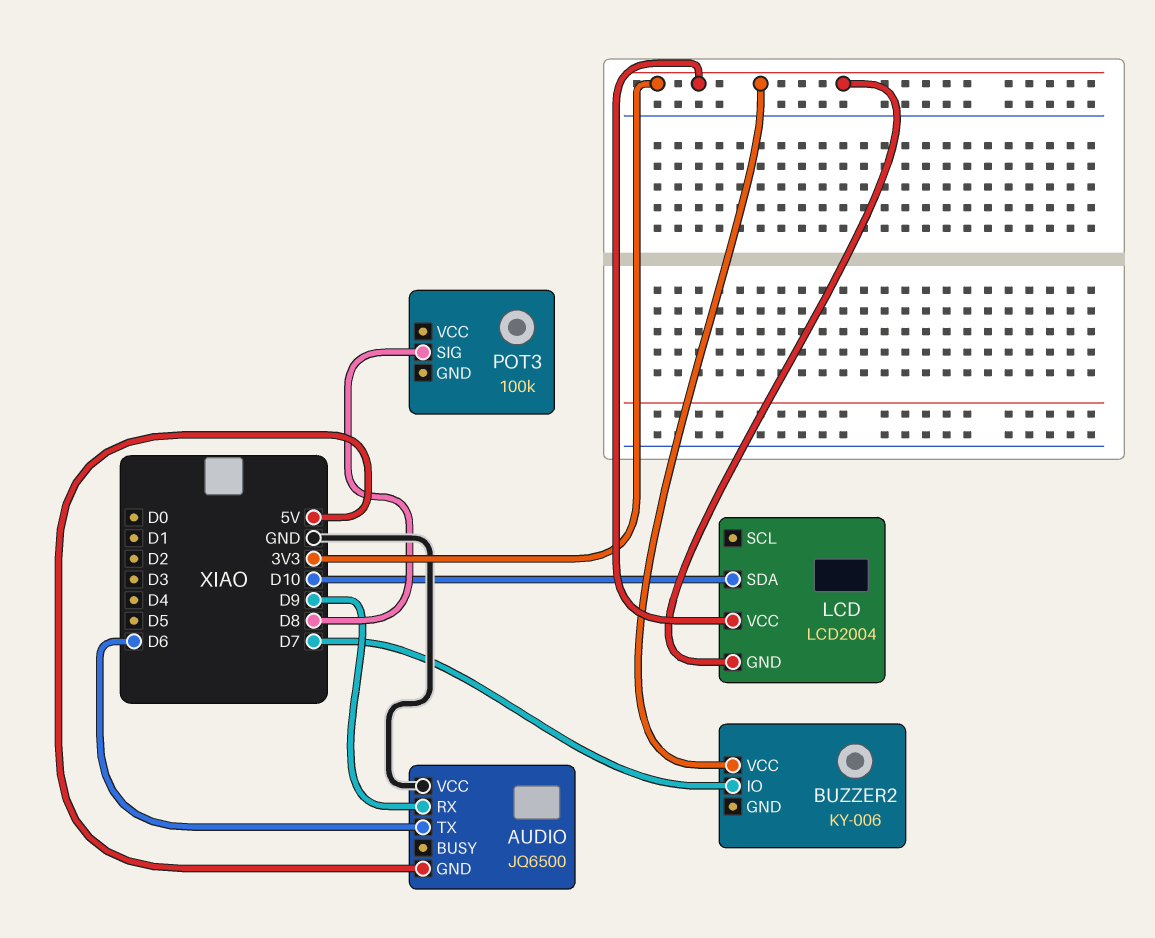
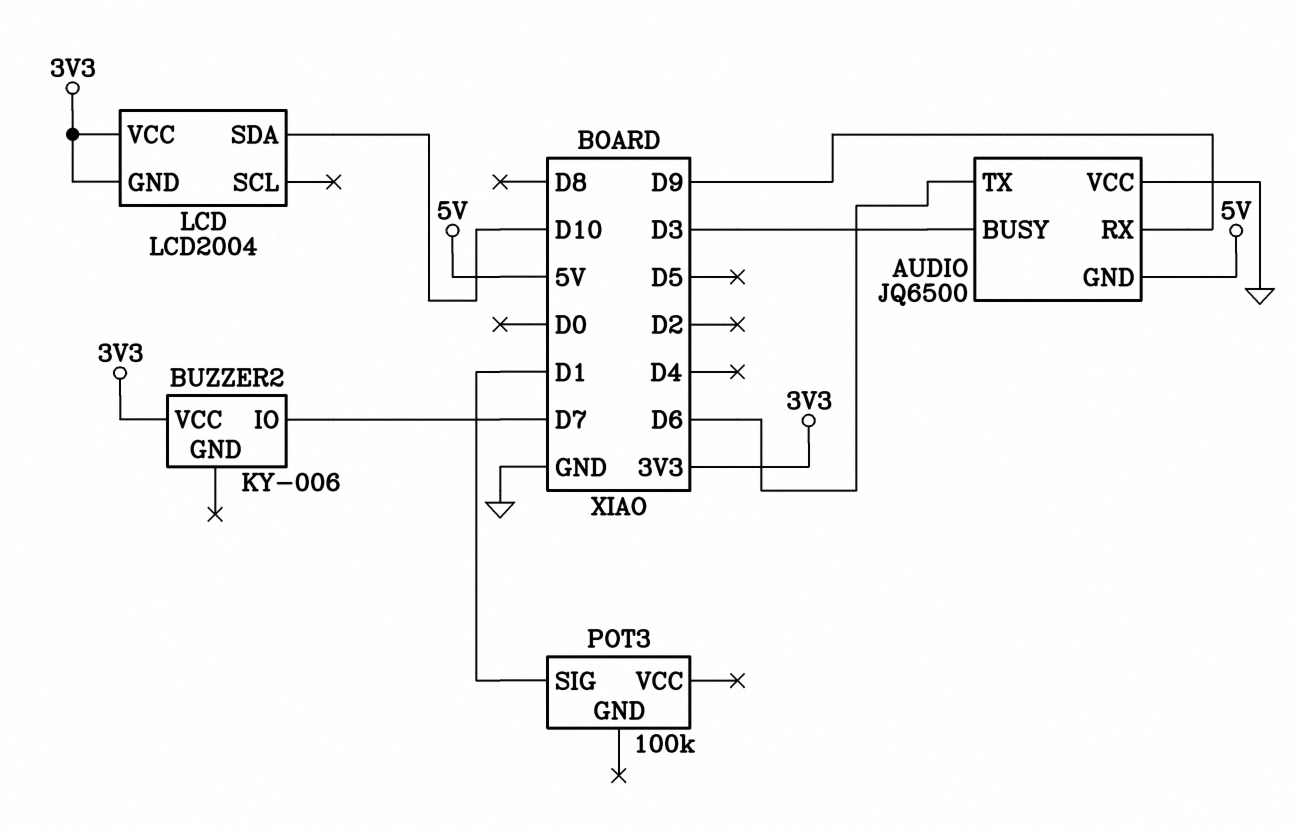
AUDIO pin BUSY: none -> D3
POT3 pin SIG: D8 -> D1

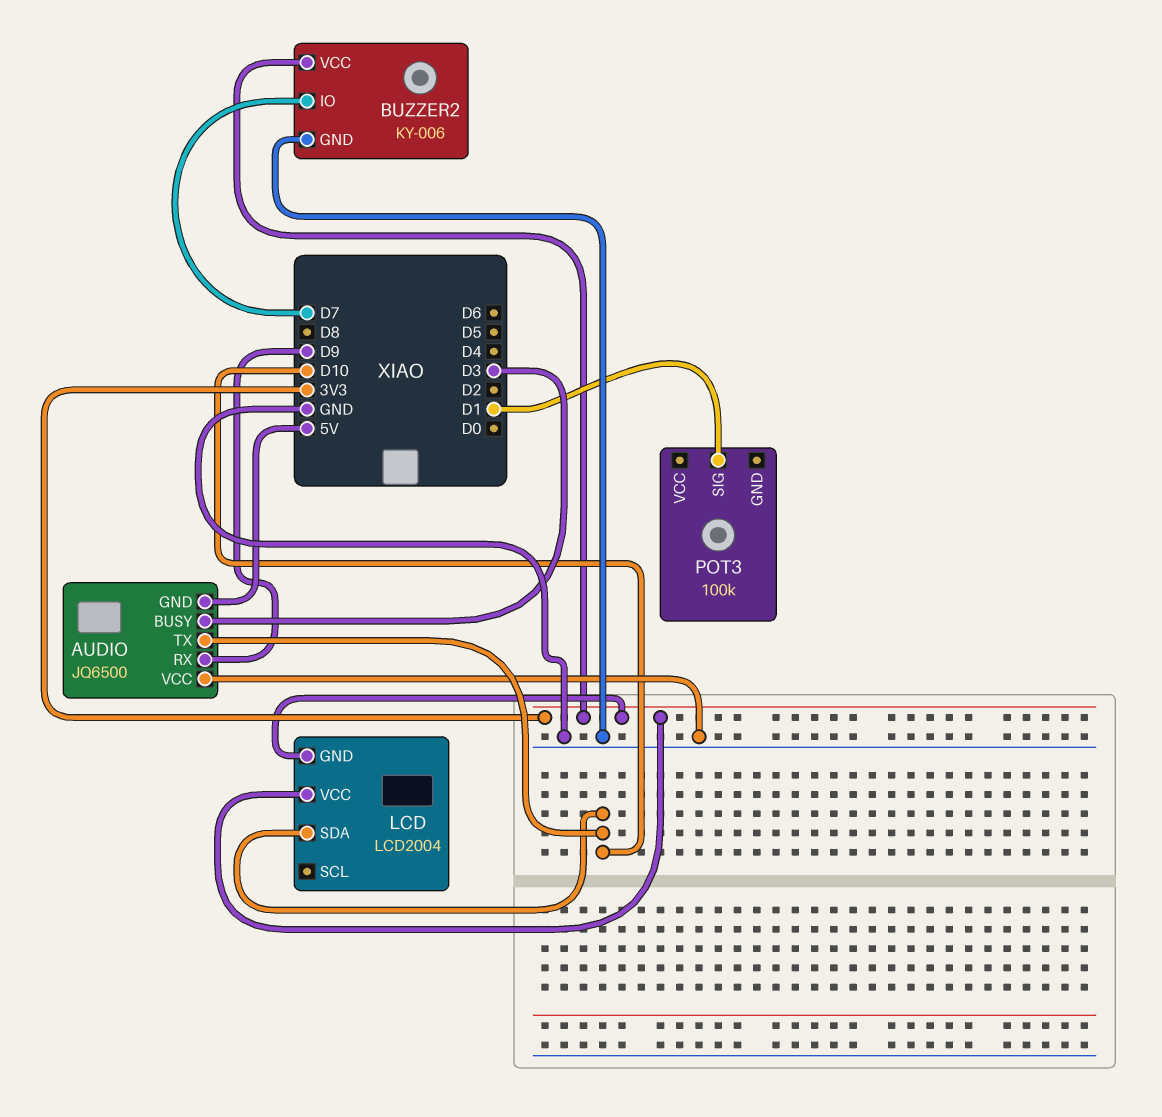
AUDIO pin TX: D6 -> D10
BUZZER2 pin GND: none -> GND

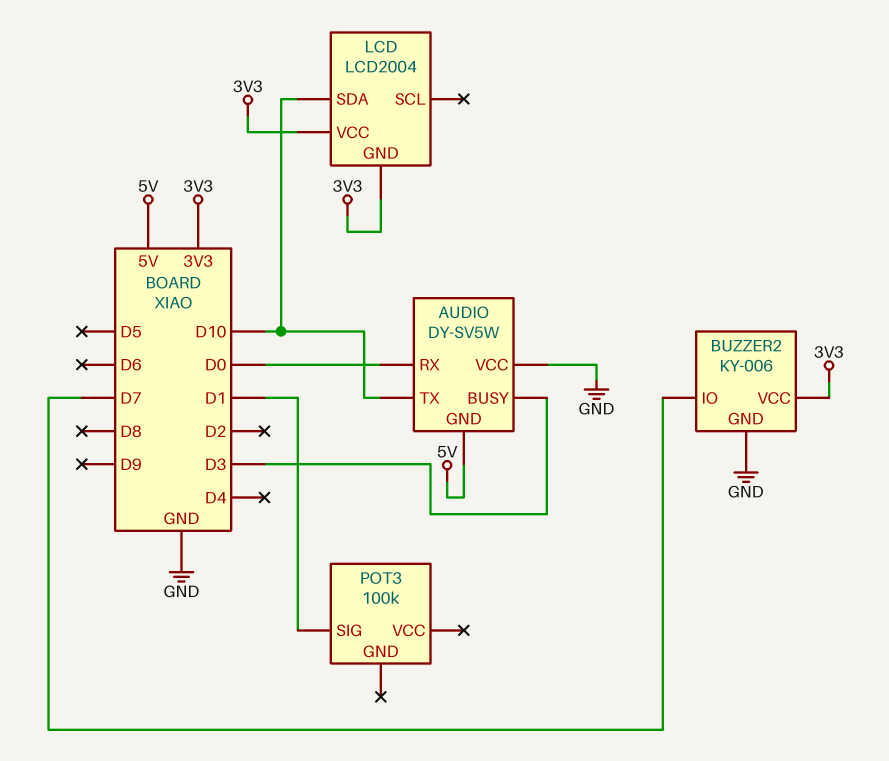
AUDIO: JQ6500 -> DY-SV5W
AUDIO pin RX: D9 -> D0

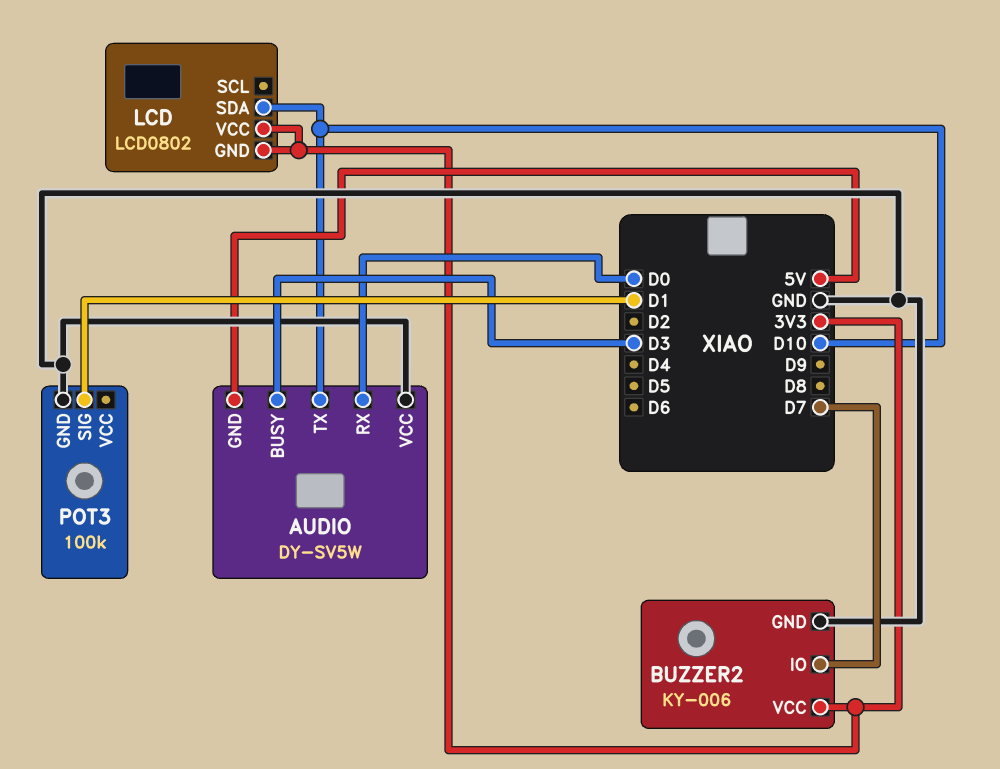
LCD: LCD2004 -> LCD0802
POT3 pin GND: none -> GND

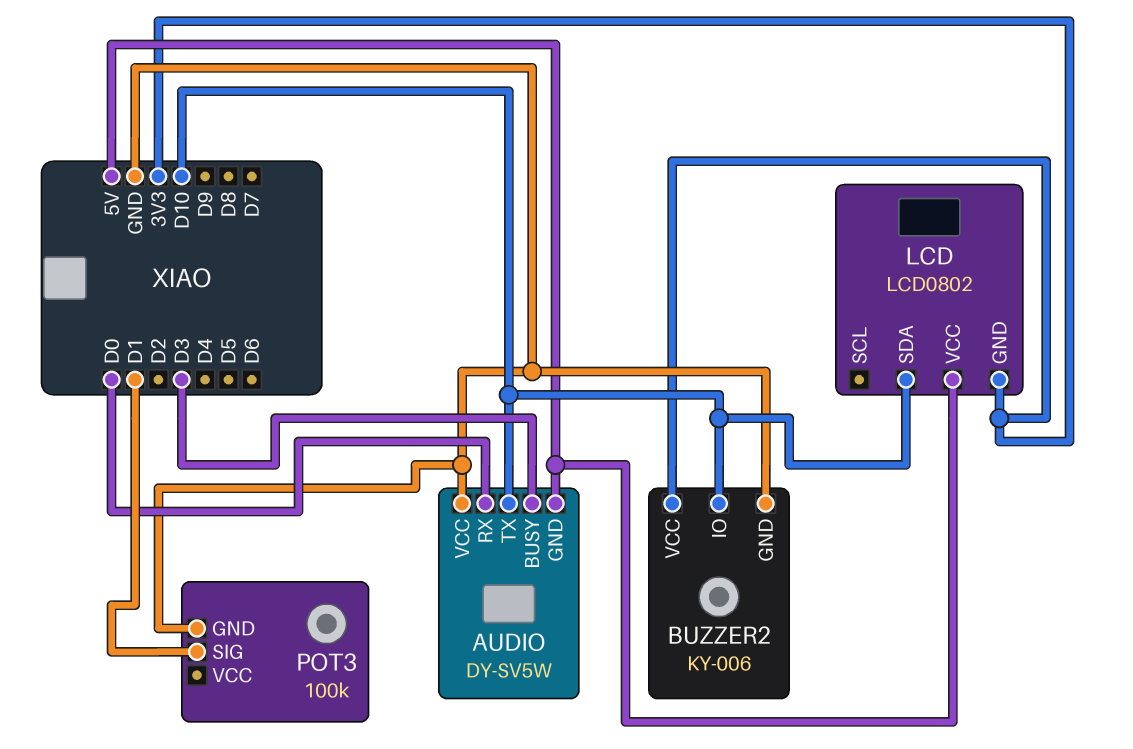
BUZZER2 pin IO: D7 -> D10
LCD pin VCC: 3V3 -> 5V

